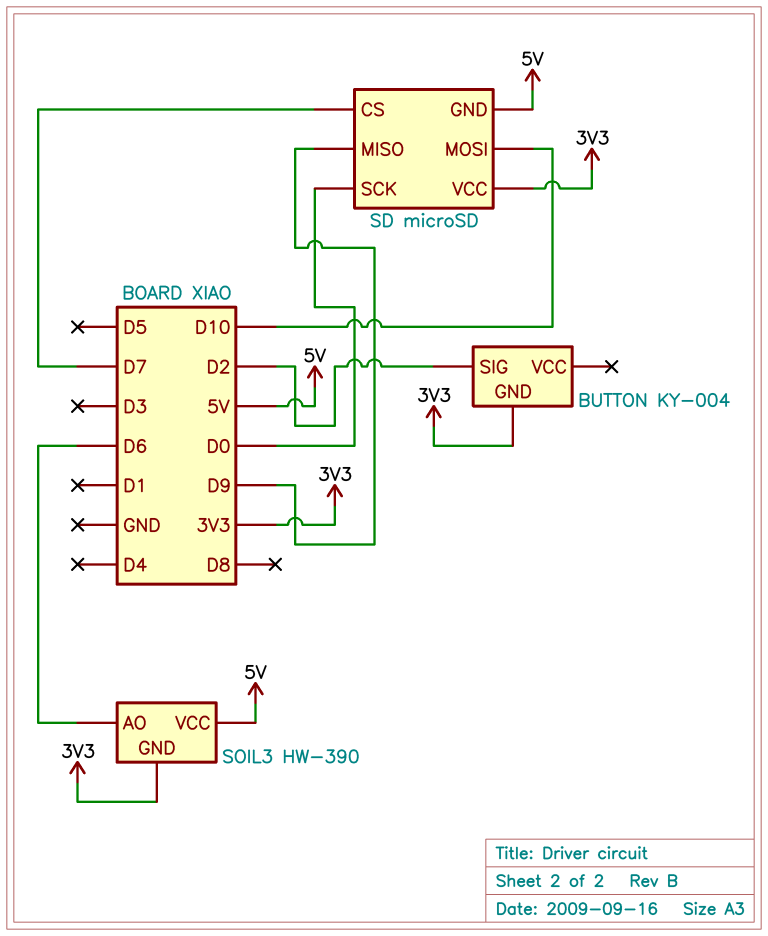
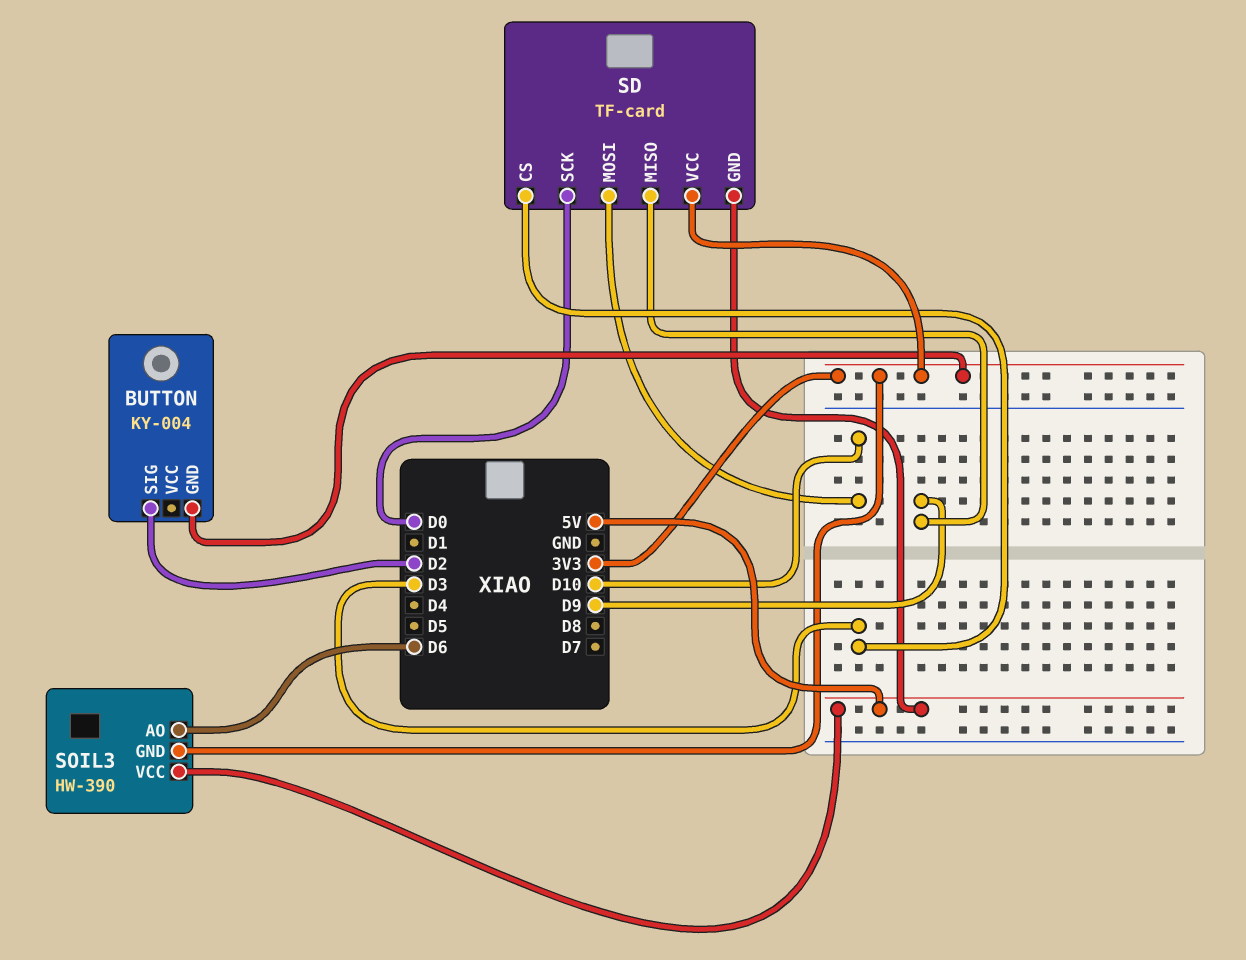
SD: microSD -> TF-card
SD pin CS: D7 -> D3

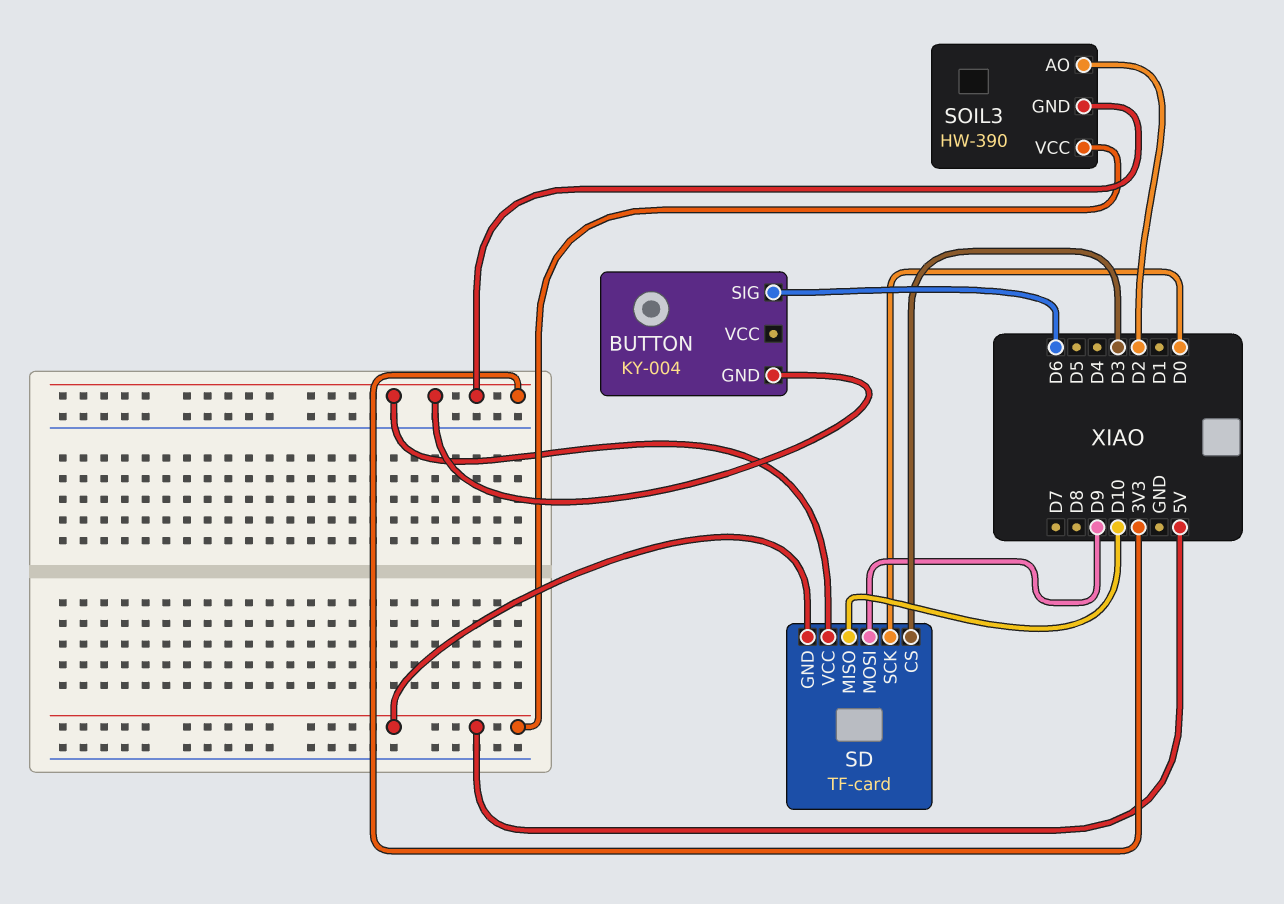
BUTTON pin SIG: D2 -> D6
SD pin MISO: D9 -> D10
SD pin MOSI: D10 -> D9
SOIL3 pin AO: D6 -> D2

